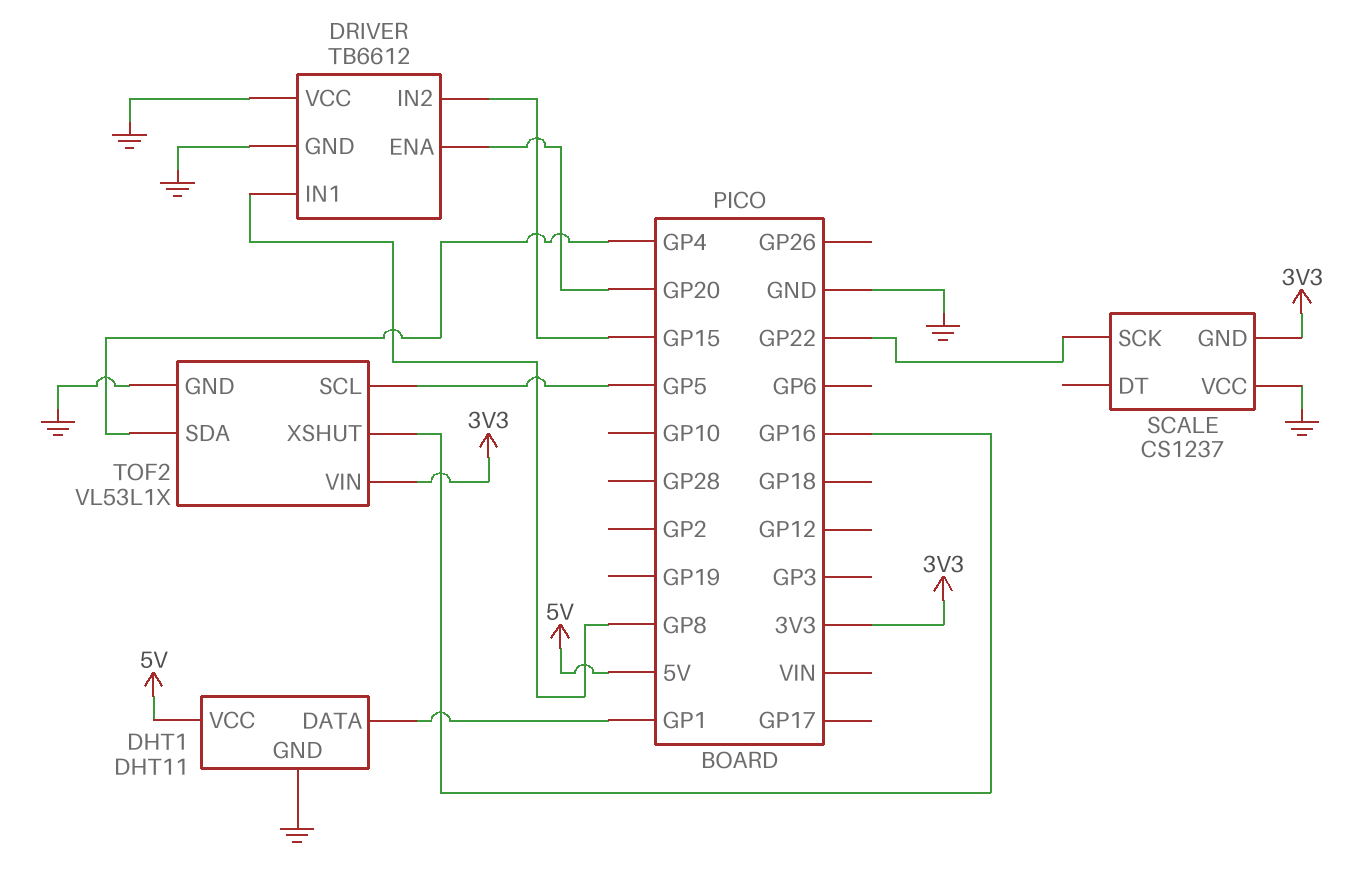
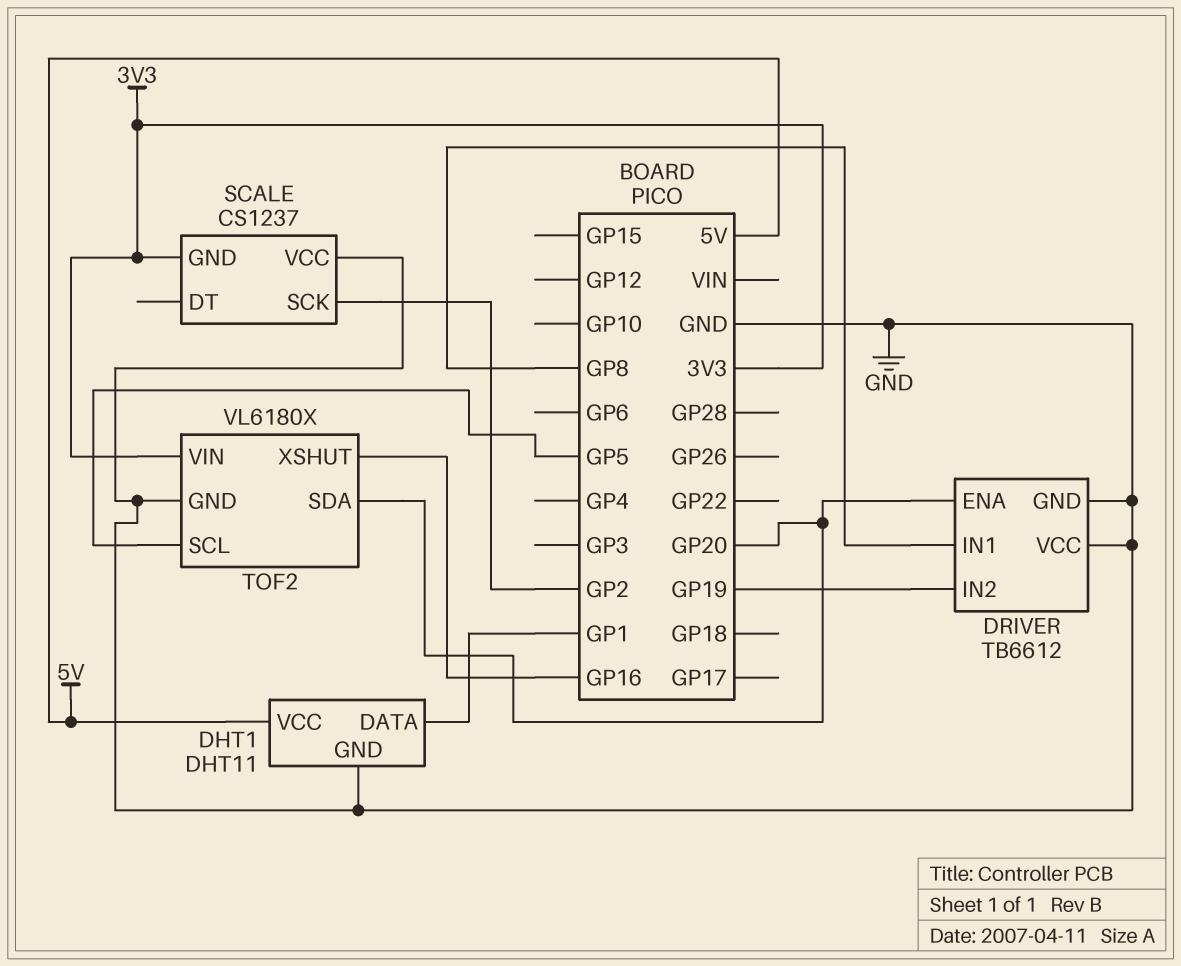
DRIVER pin IN2: GP15 -> GP19
SCALE pin SCK: GP22 -> GP2
TOF2: VL53L1X -> VL6180X
TOF2 pin SDA: GP4 -> GP20

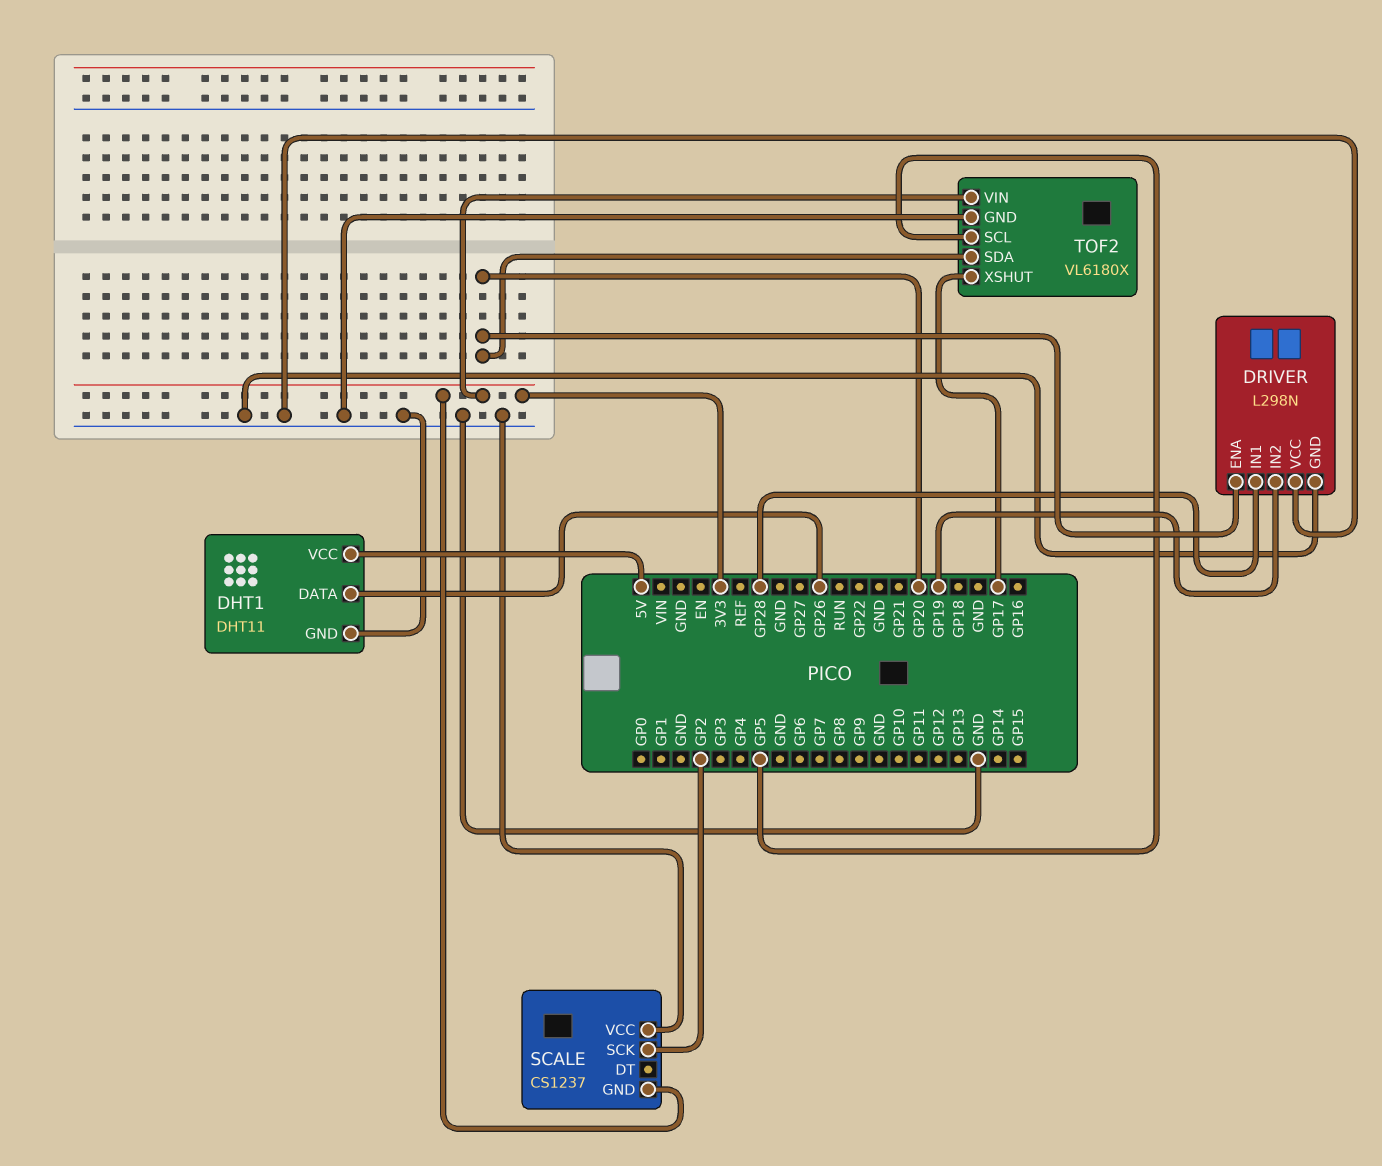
DHT1 pin DATA: GP1 -> GP26
DRIVER: TB6612 -> L298N
DRIVER pin IN1: GP8 -> GP28
TOF2 pin XSHUT: GP16 -> GP17

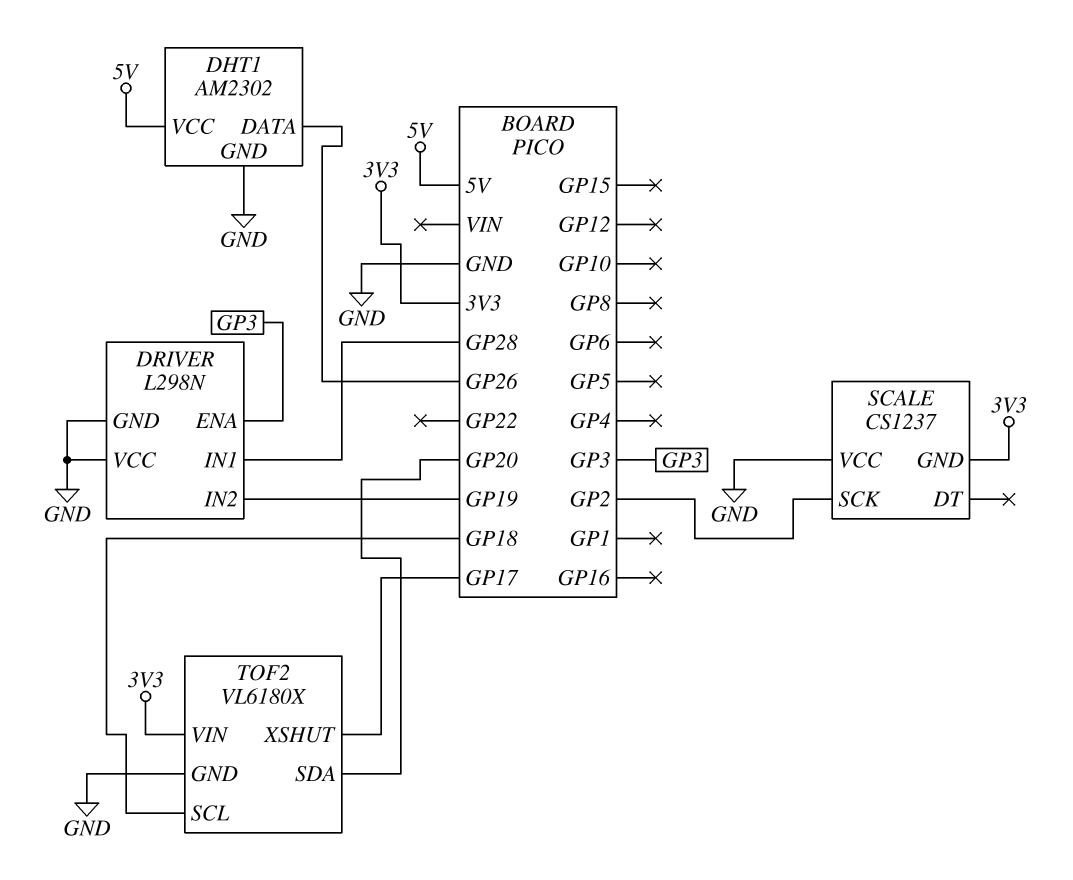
DHT1: DHT11 -> AM2302
DRIVER pin ENA: GP20 -> GP3
TOF2 pin SCL: GP5 -> GP18

